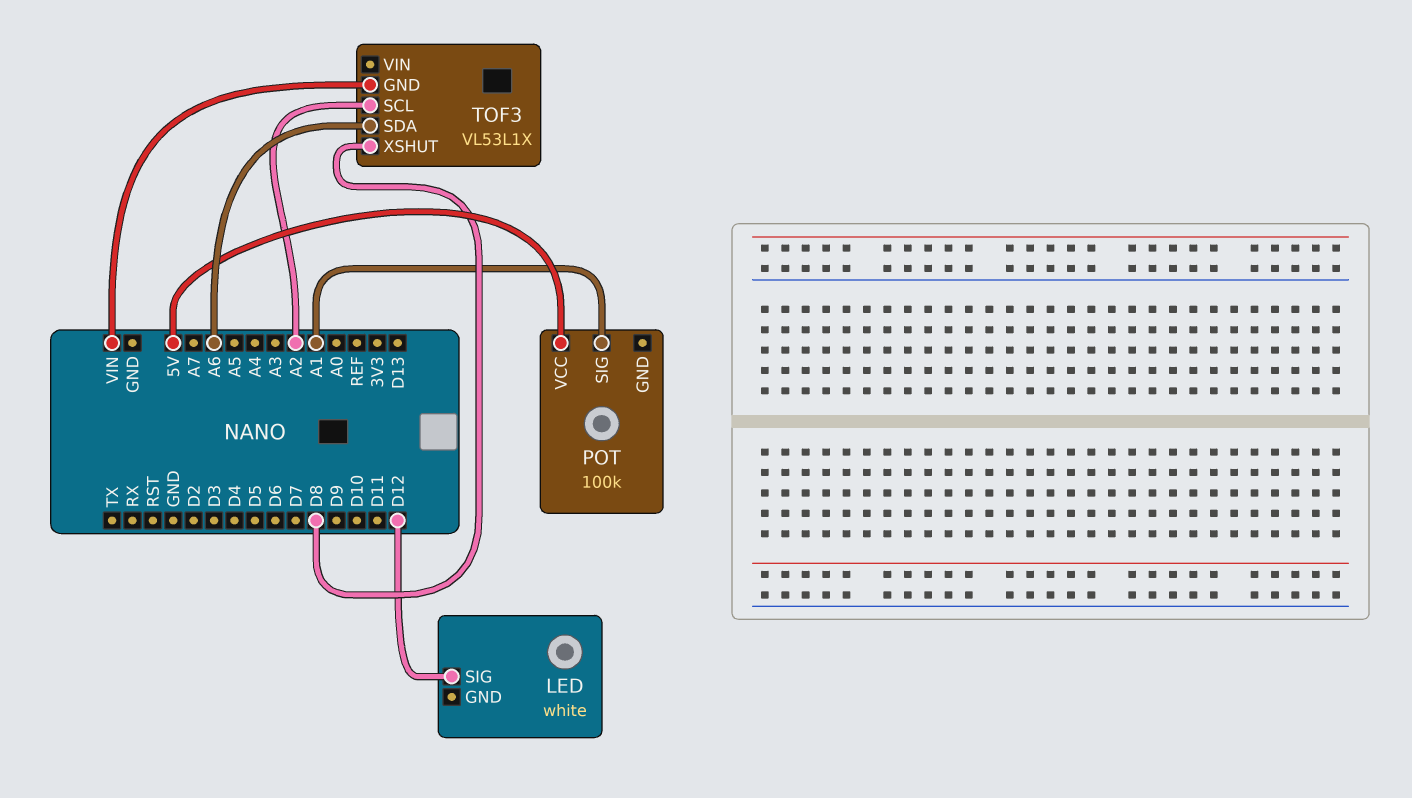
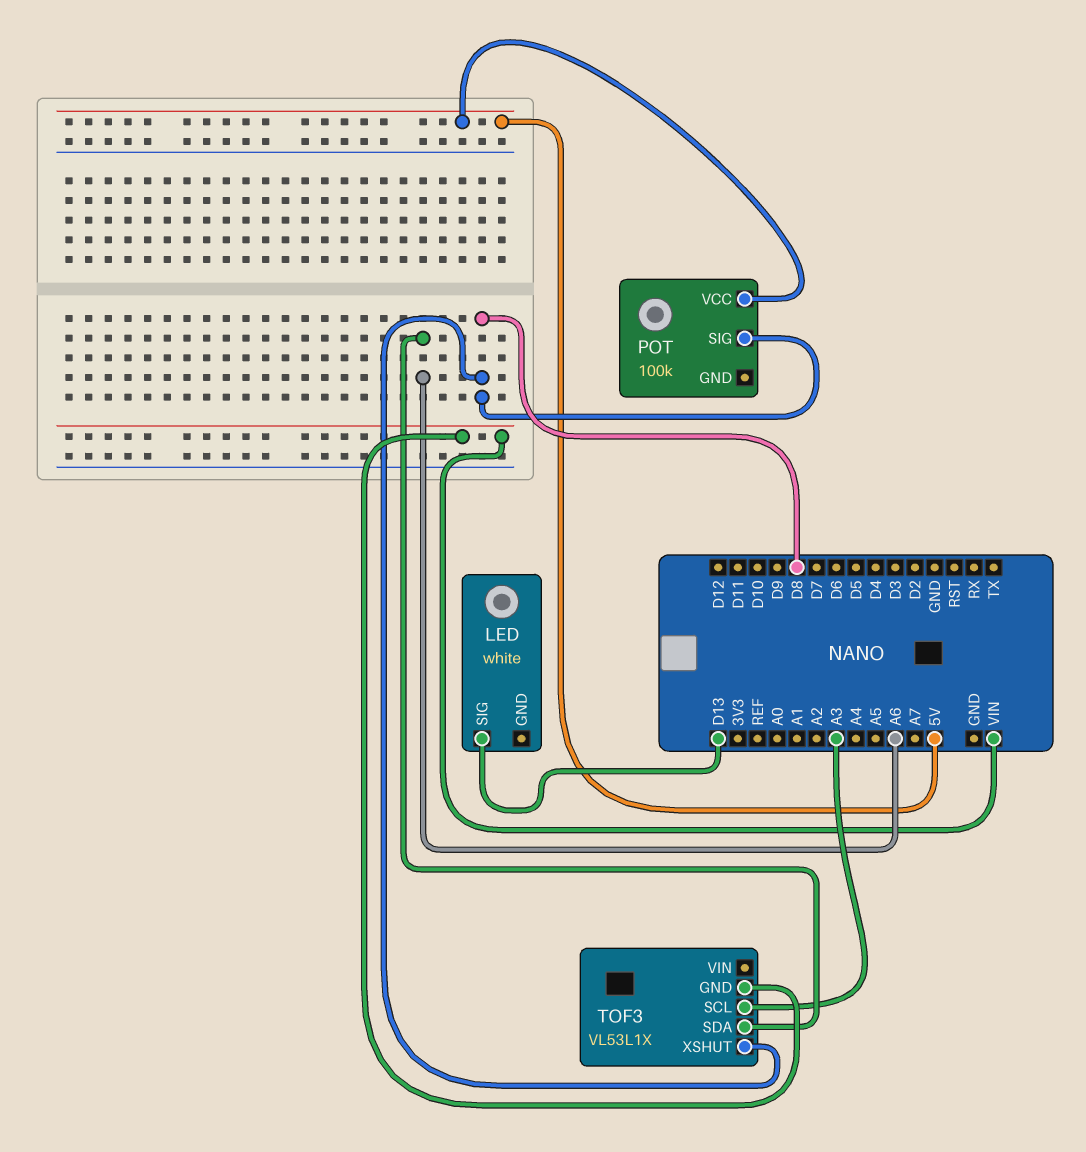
LED pin SIG: D12 -> D13
POT pin SIG: A1 -> D8
TOF3 pin SCL: A2 -> A3

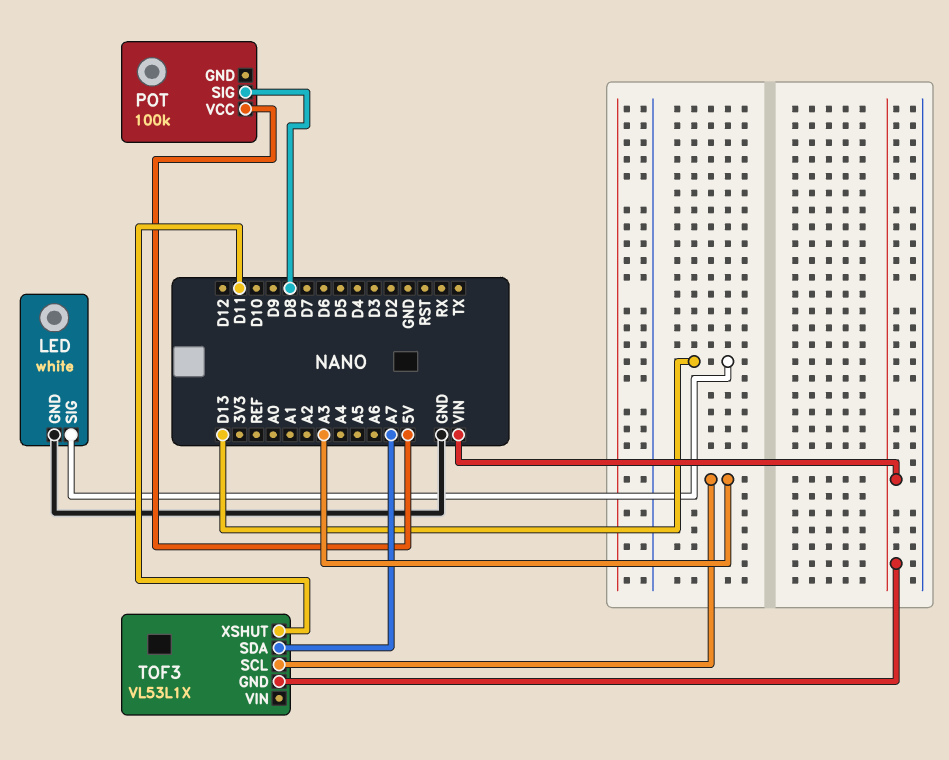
LED pin GND: none -> GND
TOF3 pin SDA: A6 -> A7
TOF3 pin XSHUT: D8 -> D11

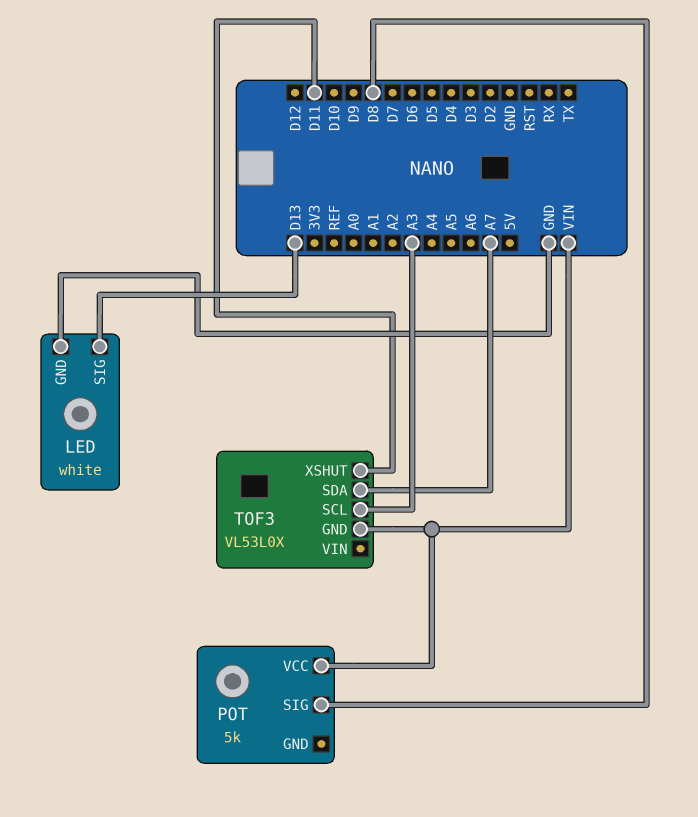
POT: 100k -> 5k
POT pin VCC: 5V -> VIN
TOF3: VL53L1X -> VL53L0X

